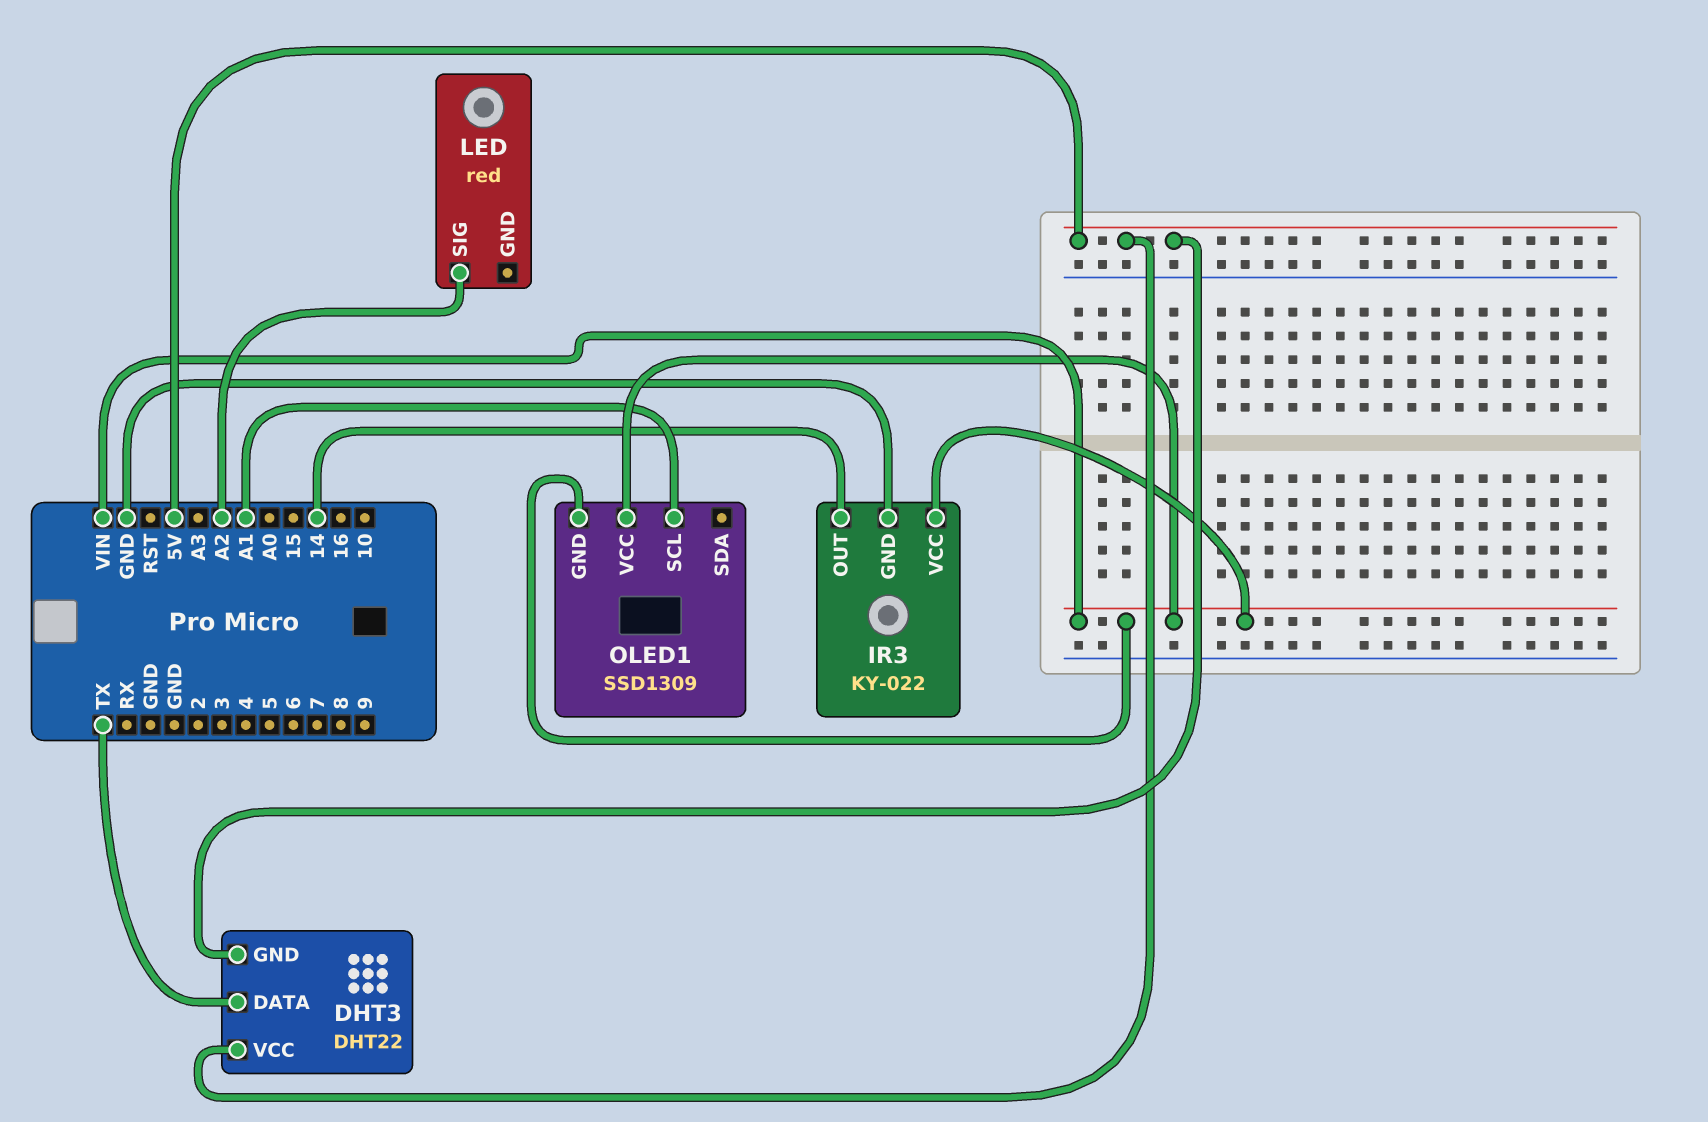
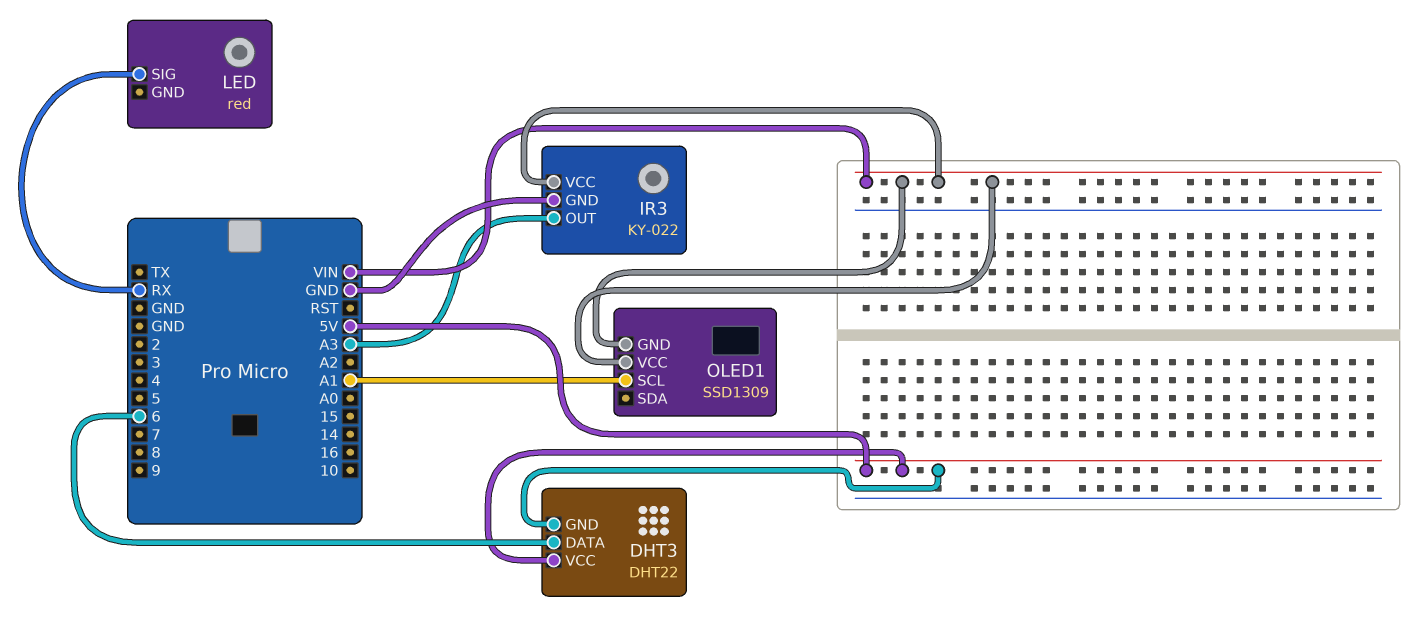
DHT3 pin DATA: TX -> 6
IR3 pin OUT: 14 -> A3
LED pin SIG: A2 -> RX

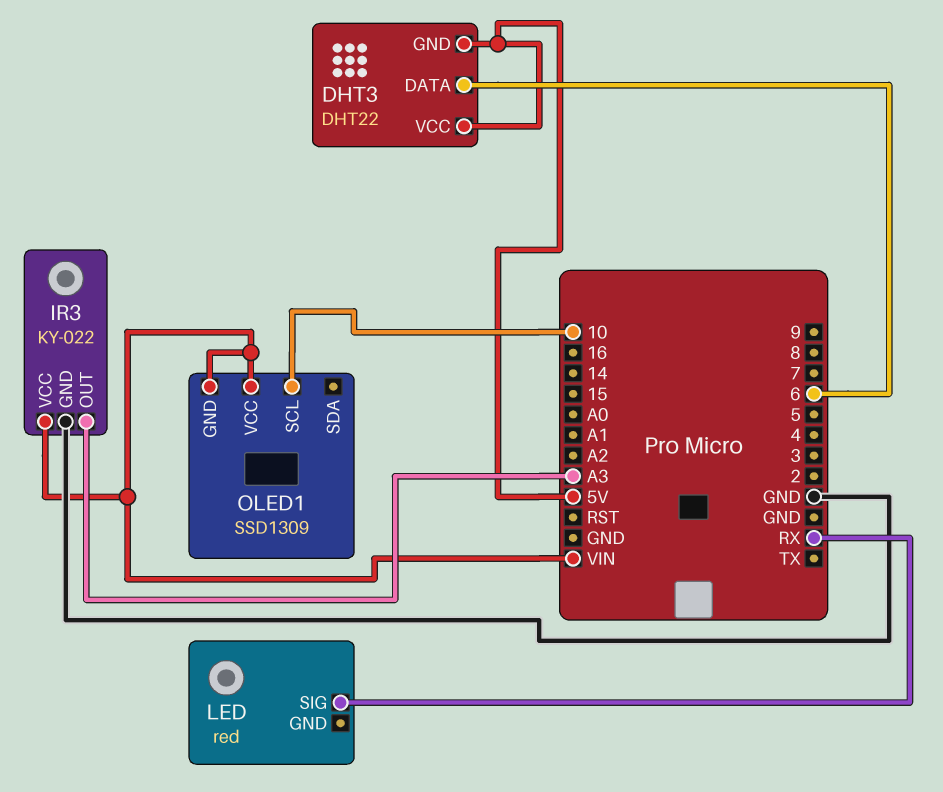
OLED1 pin SCL: A1 -> 10

